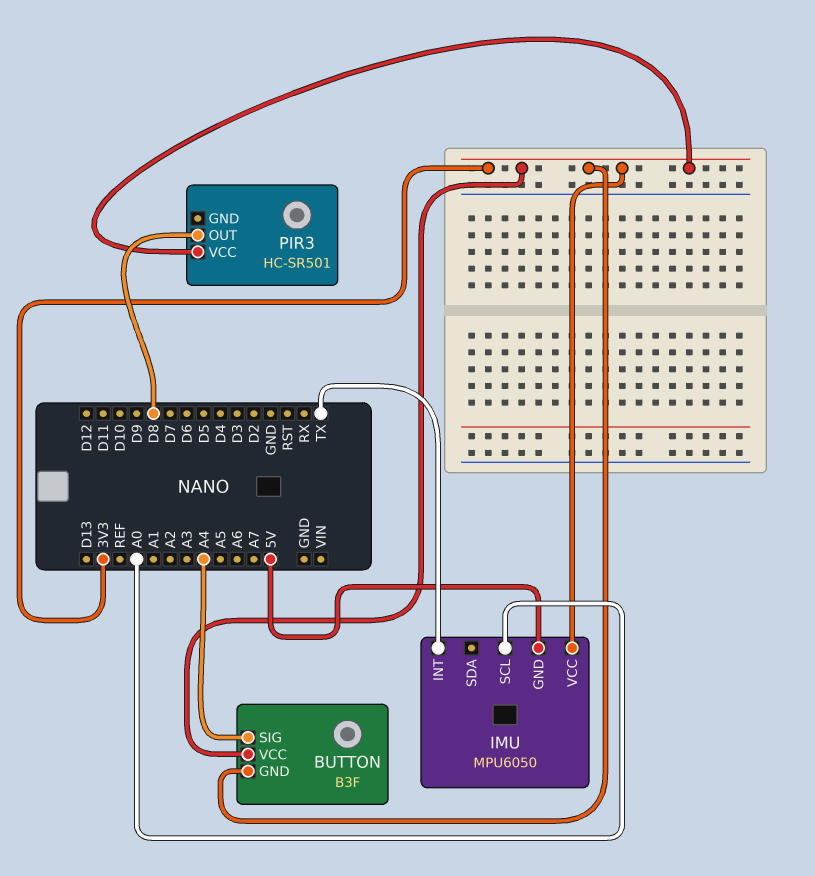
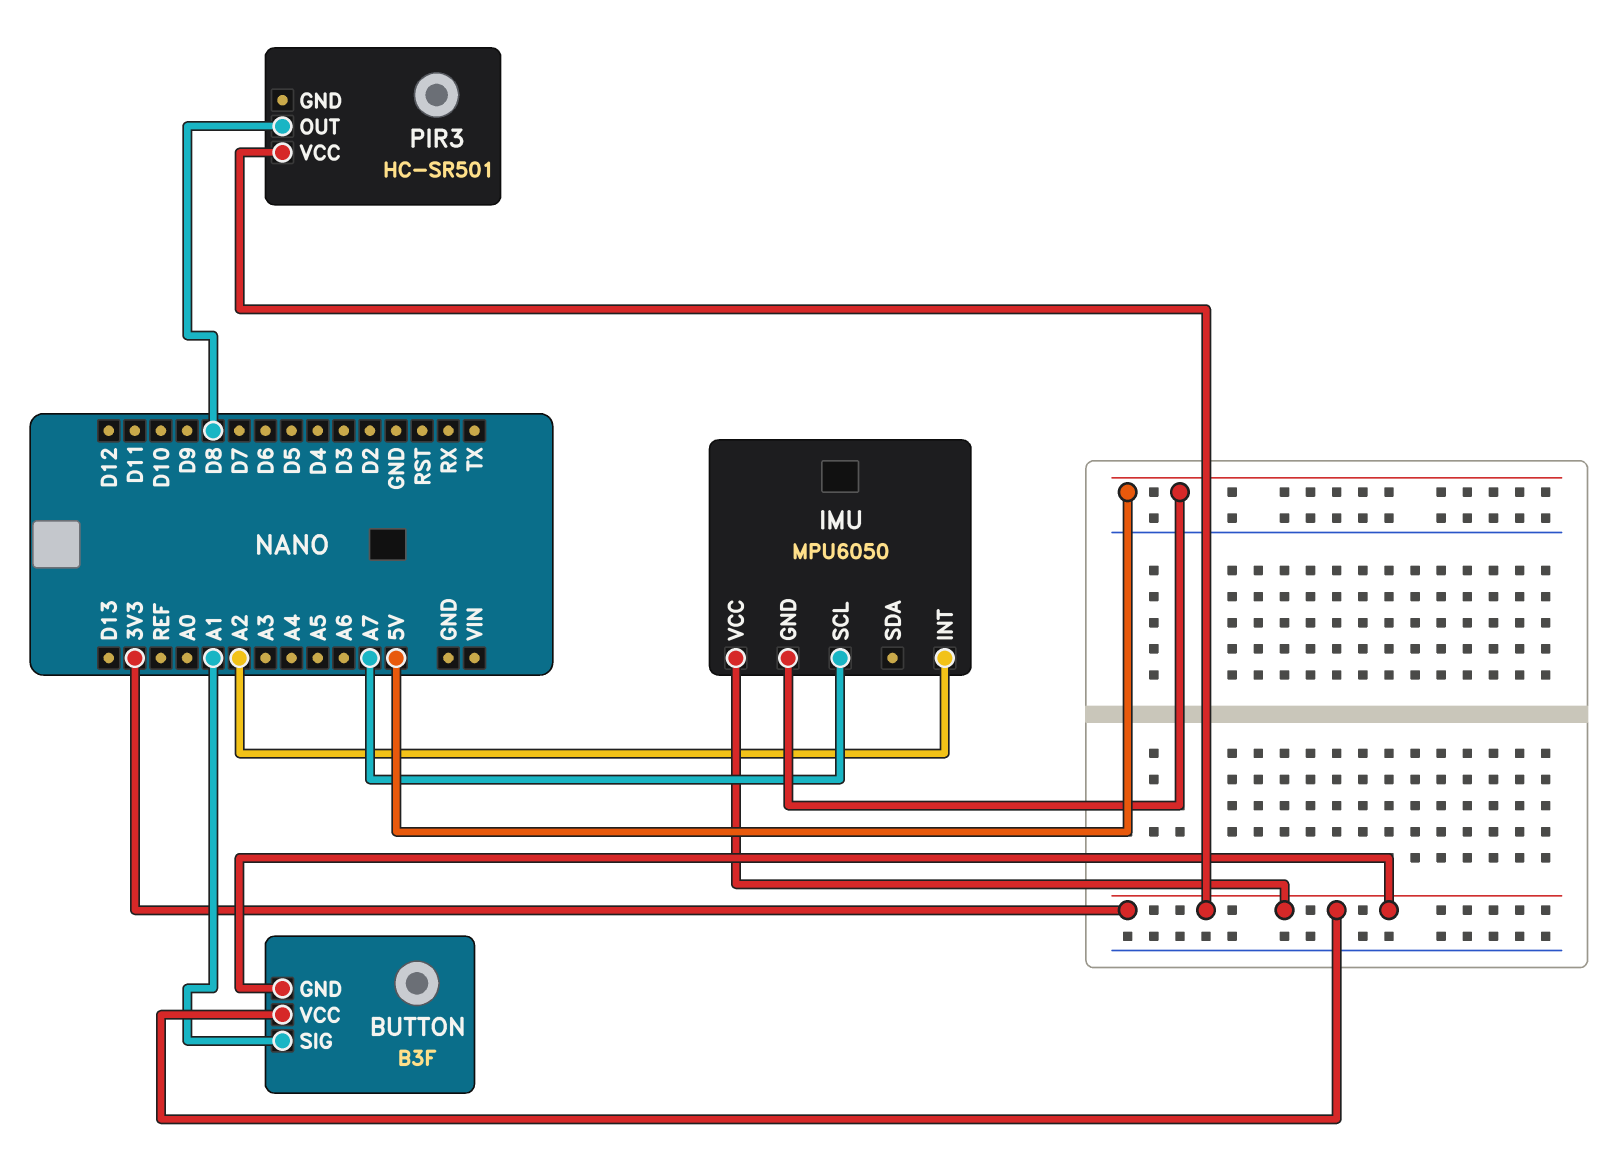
BUTTON pin SIG: A4 -> A1
IMU pin INT: TX -> A2
IMU pin SCL: A0 -> A7

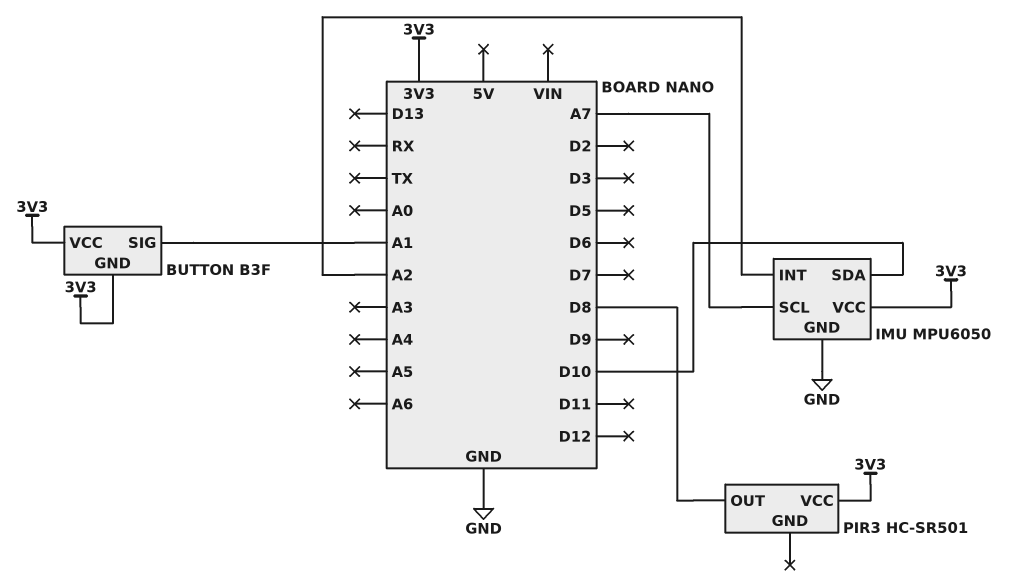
IMU pin GND: 5V -> GND
IMU pin SDA: none -> D10

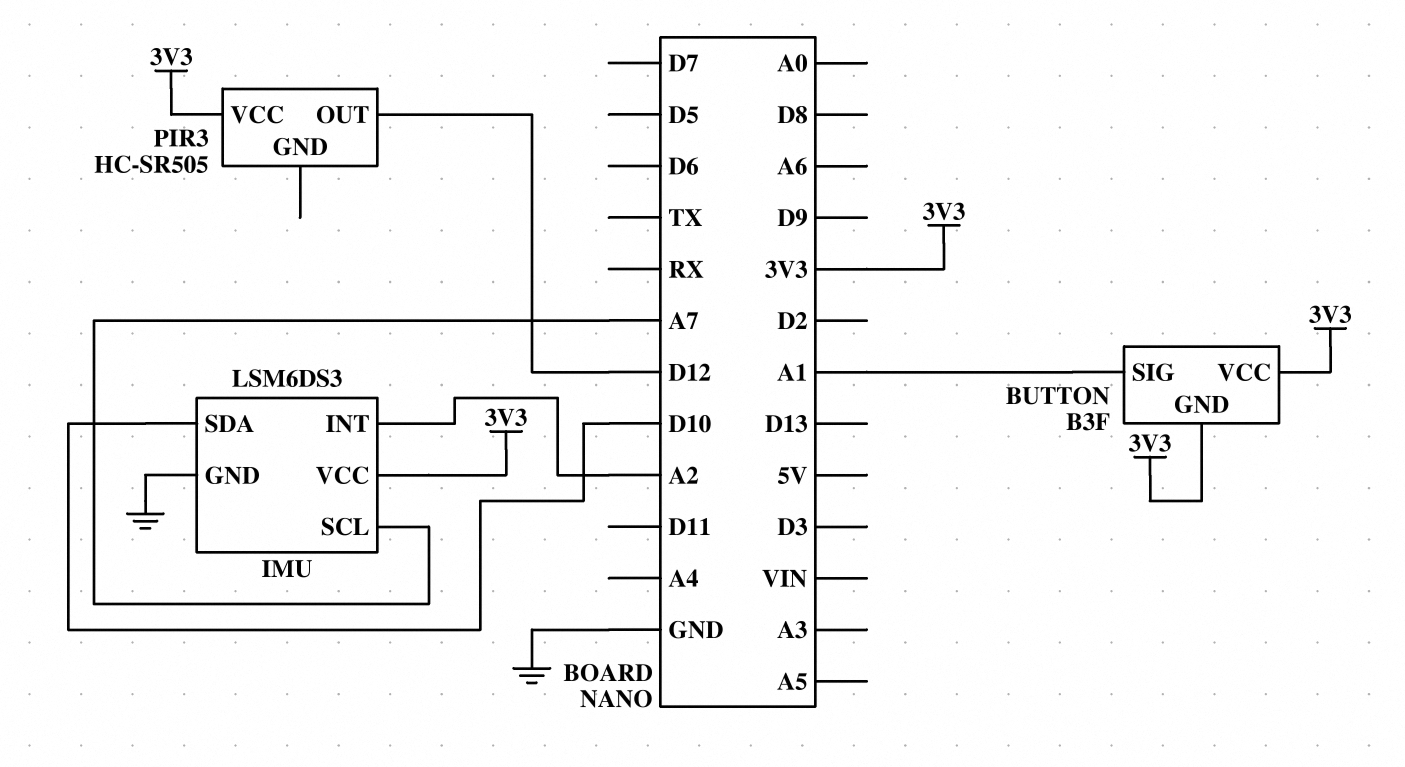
IMU: MPU6050 -> LSM6DS3
PIR3: HC-SR501 -> HC-SR505
PIR3 pin OUT: D8 -> D12

